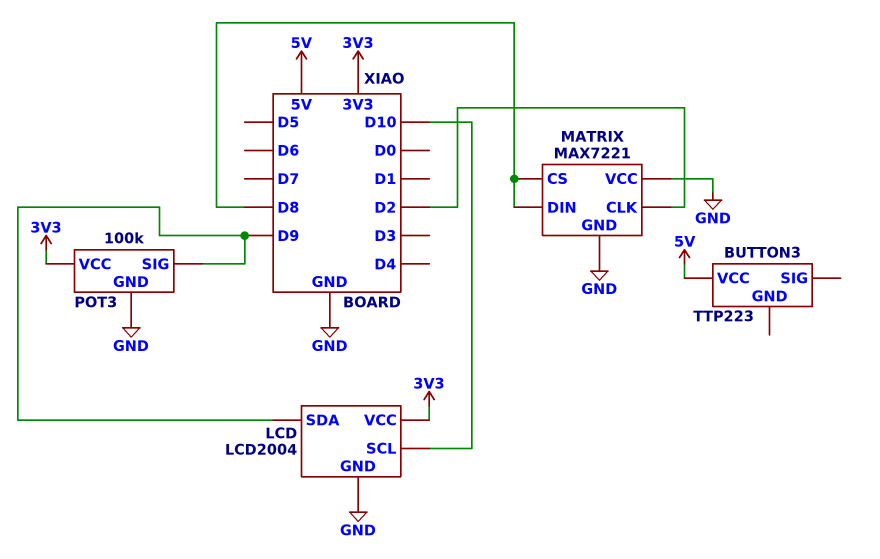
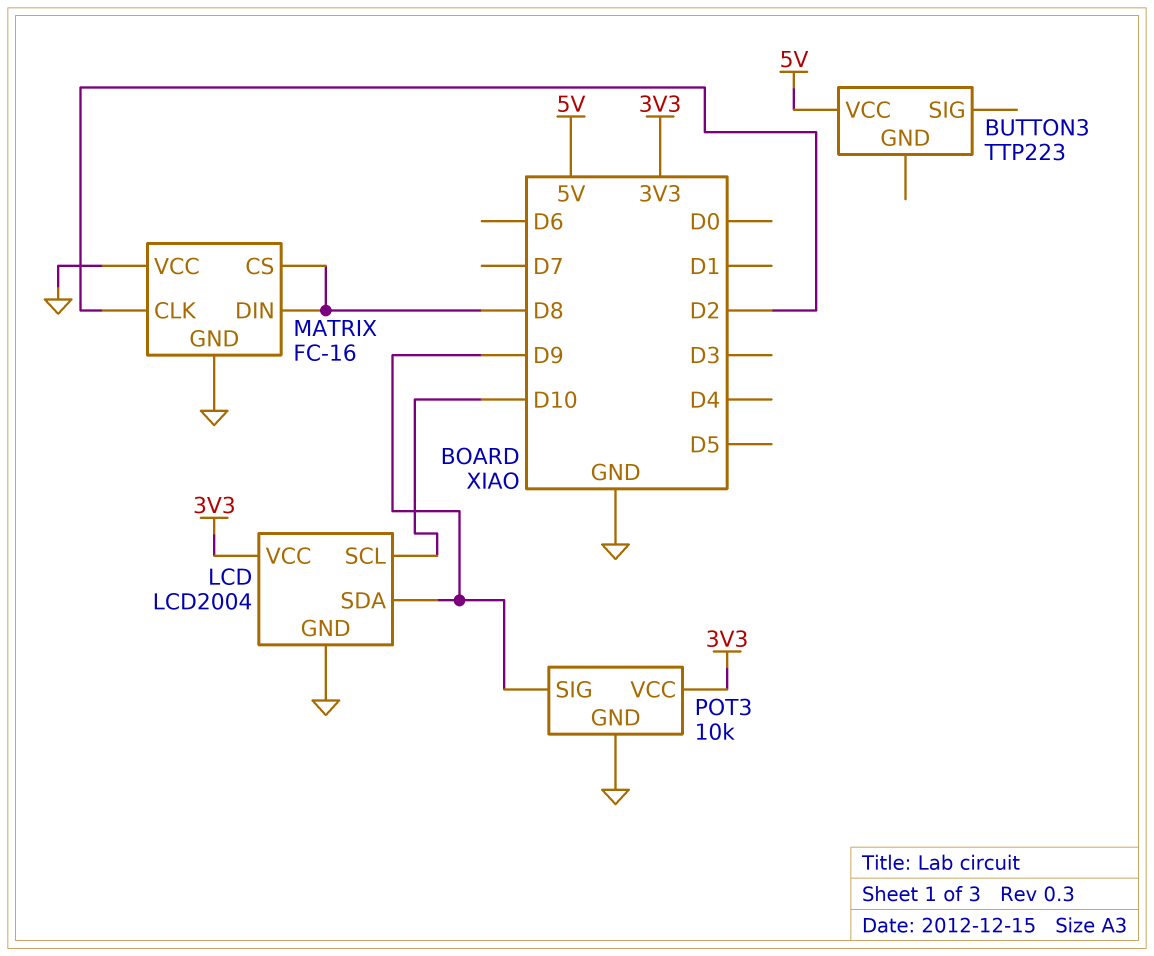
MATRIX: MAX7221 -> FC-16
POT3: 100k -> 10k

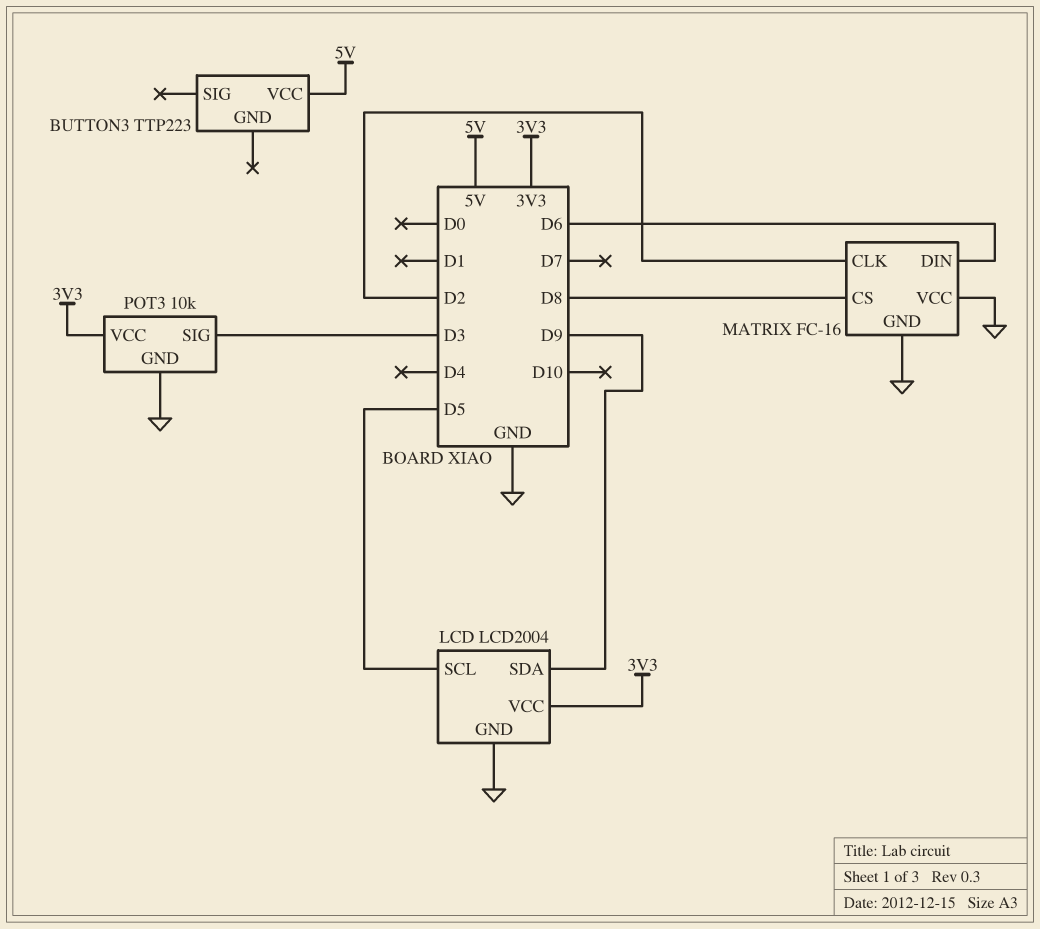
LCD pin SCL: D10 -> D5
MATRIX pin DIN: D8 -> D6
POT3 pin SIG: D9 -> D3

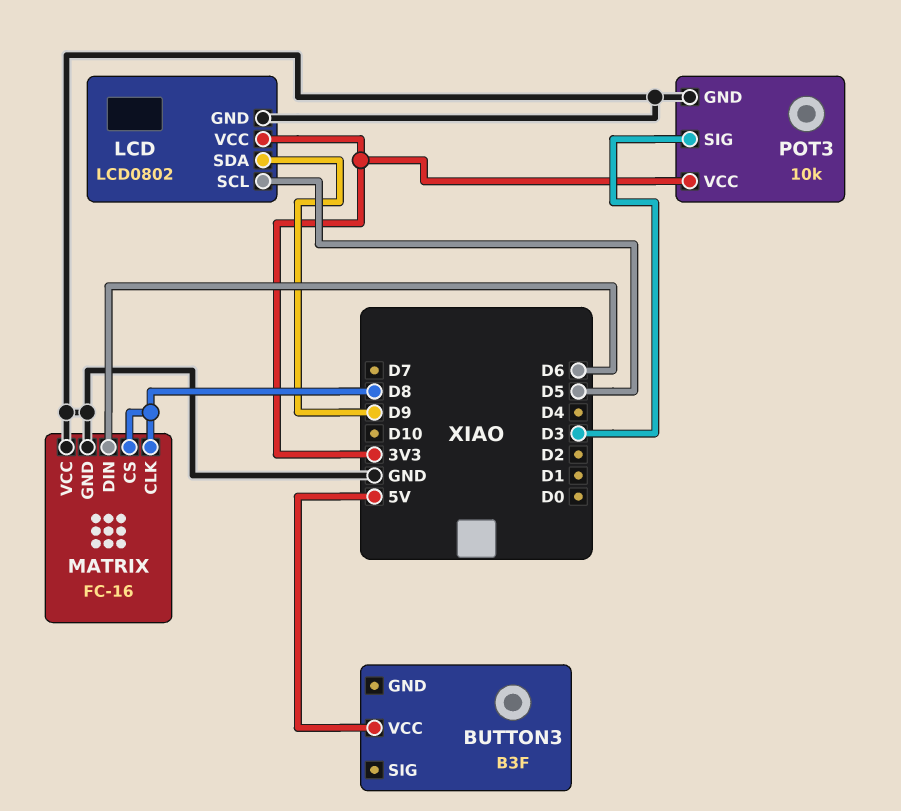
BUTTON3: TTP223 -> B3F
LCD: LCD2004 -> LCD0802
MATRIX pin CLK: D2 -> D8

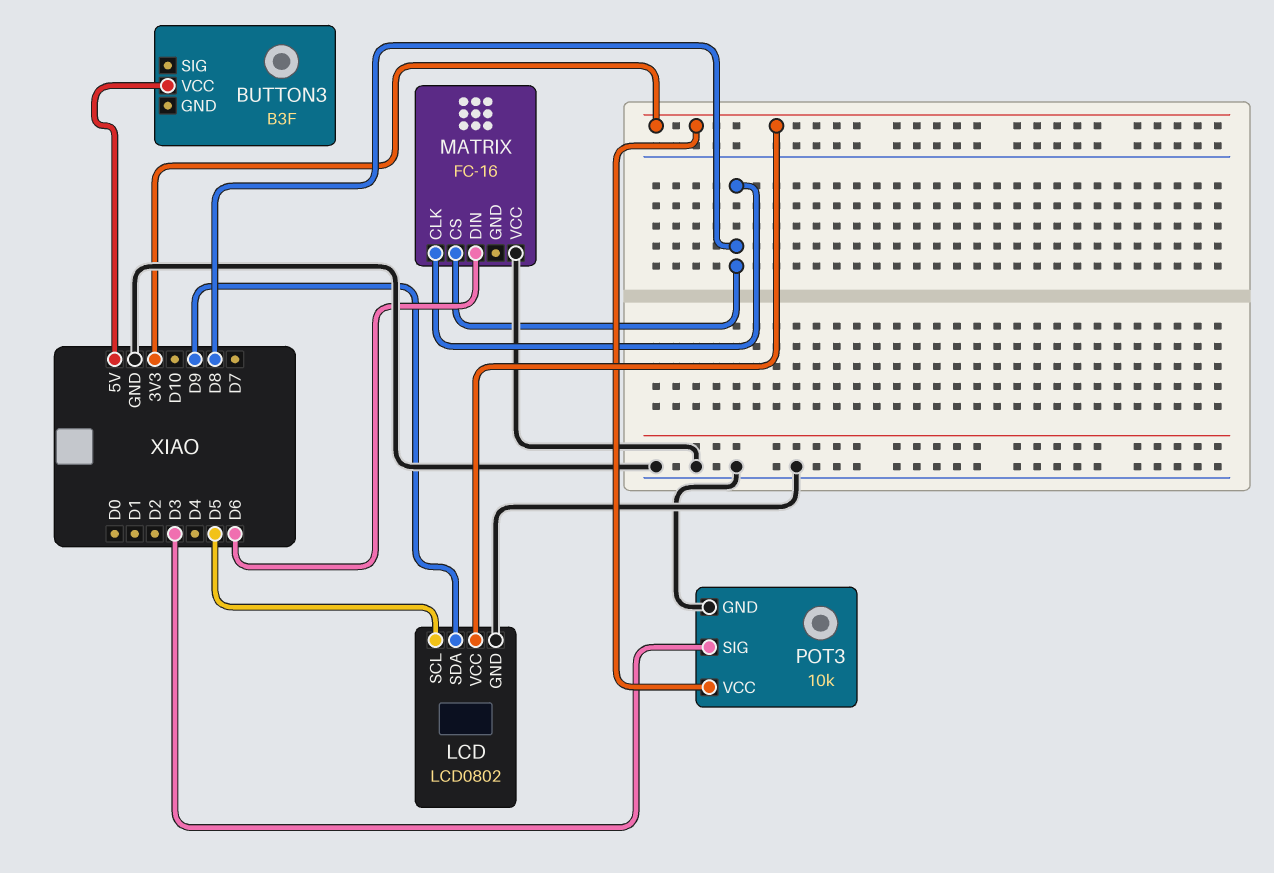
MATRIX pin GND: GND -> none

